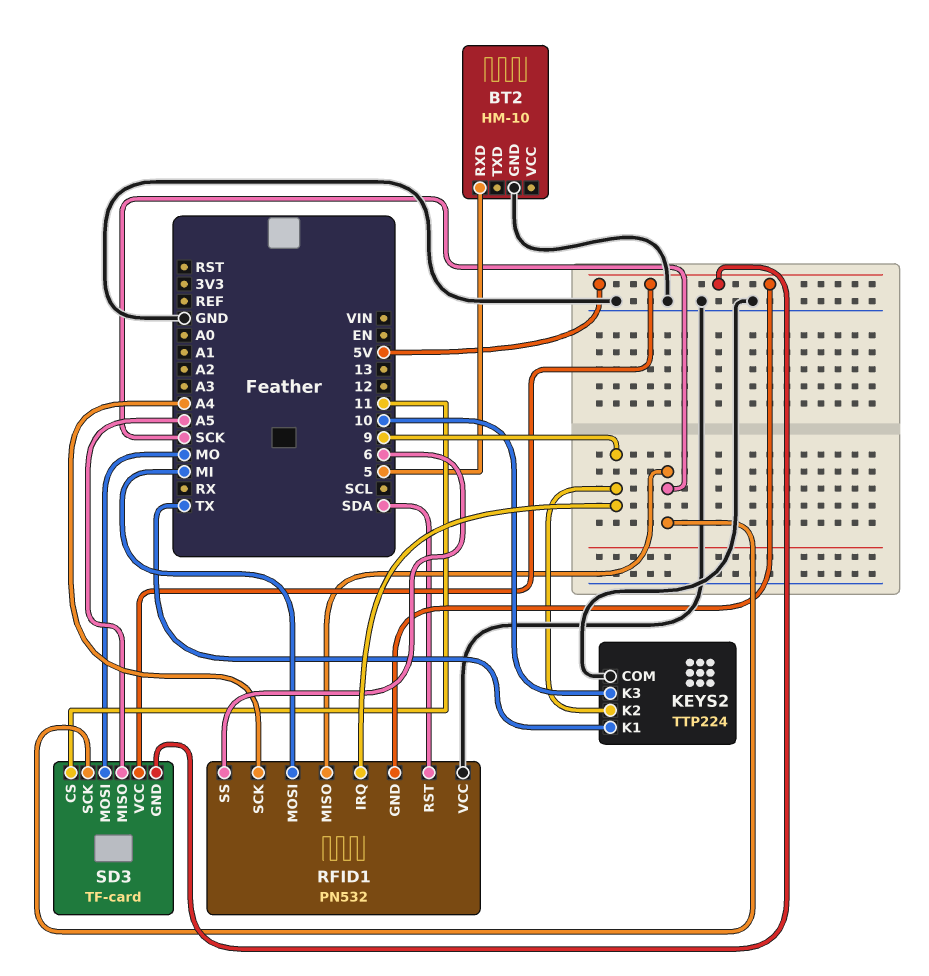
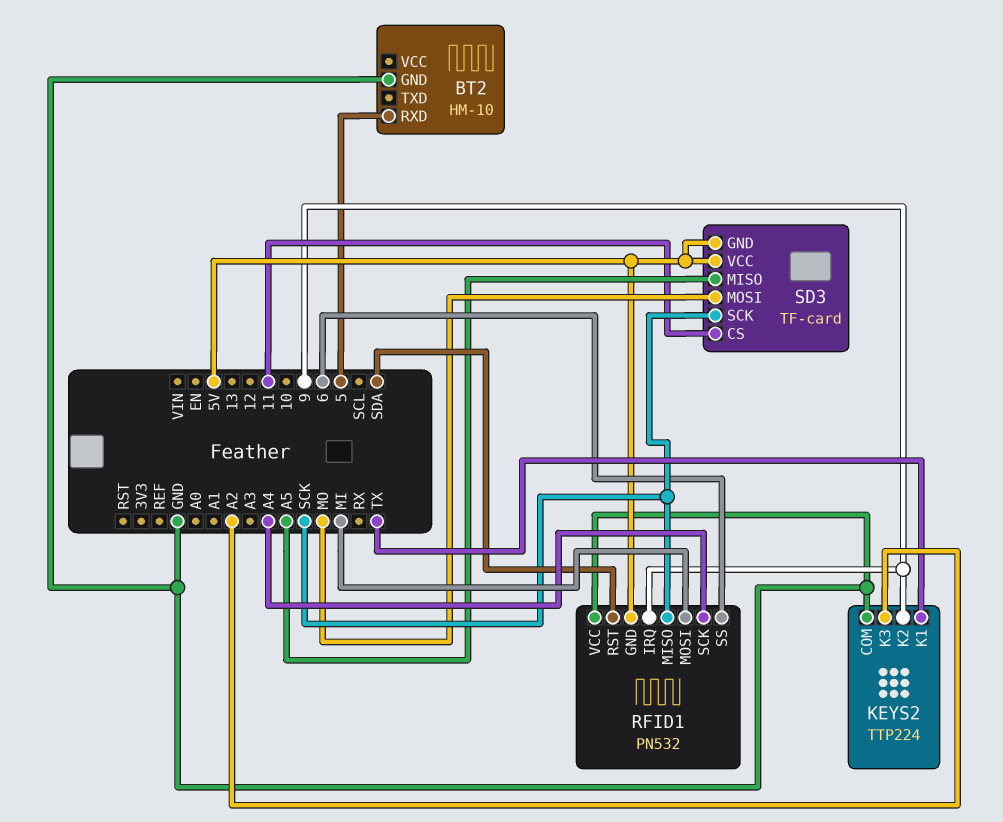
KEYS2 pin K3: 10 -> A2

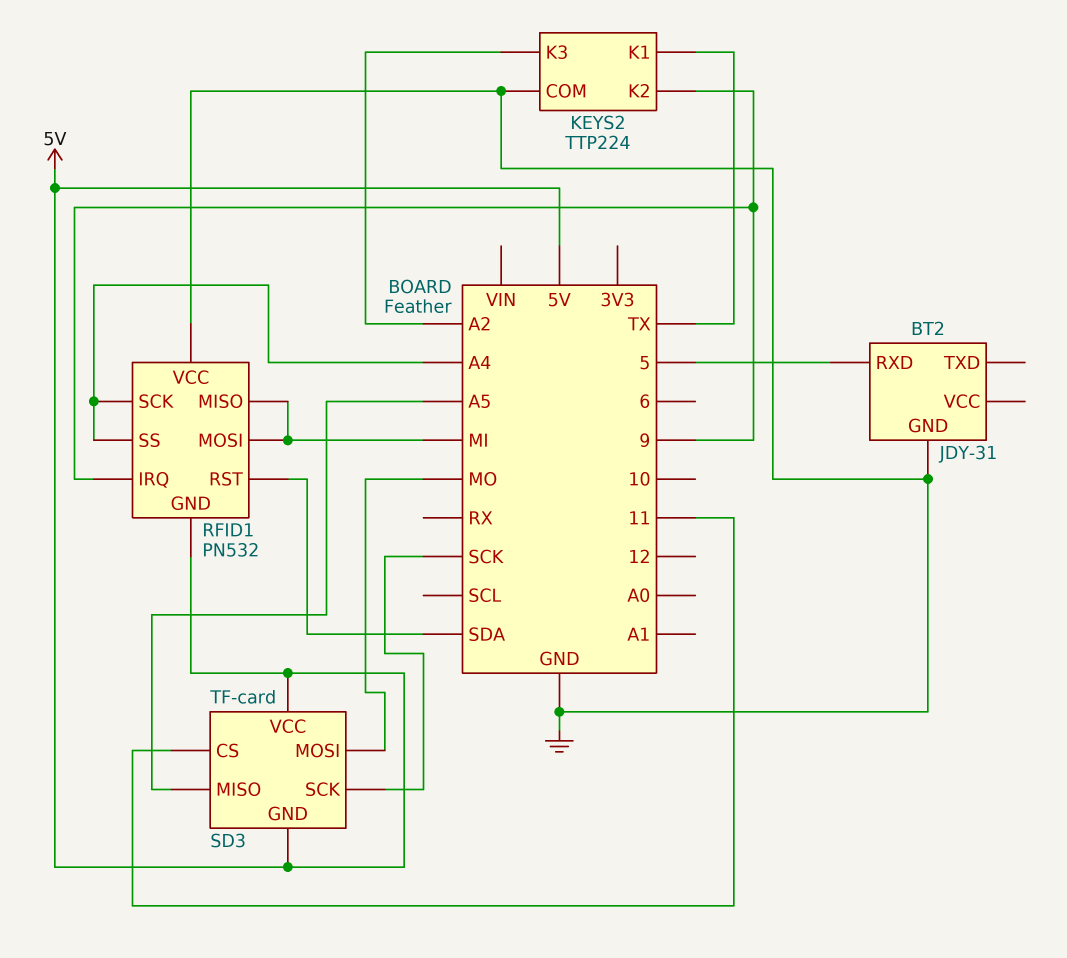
BT2: HM-10 -> JDY-31
RFID1 pin MISO: SCK -> MI
RFID1 pin SS: 6 -> A4

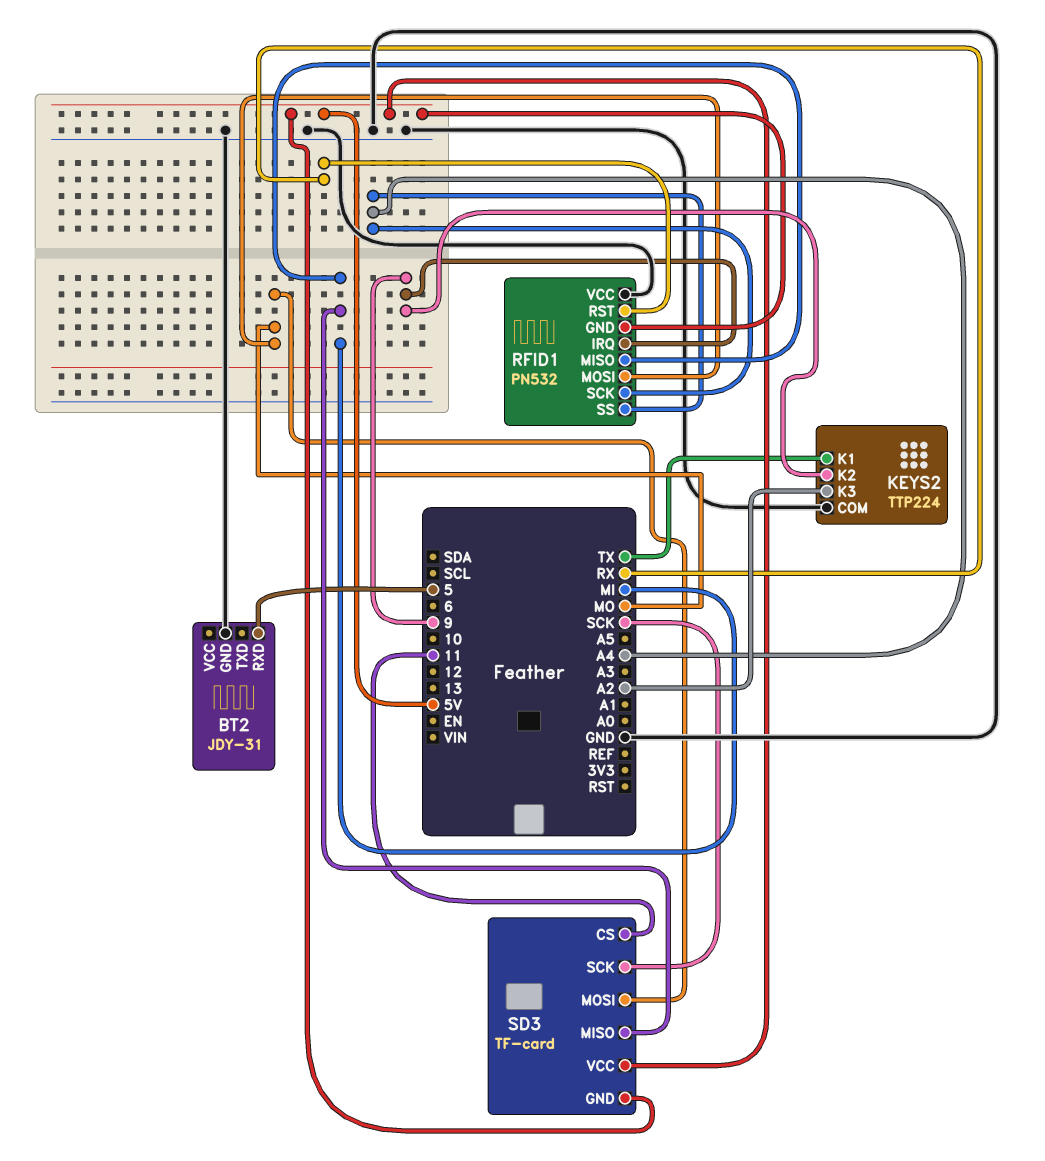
RFID1 pin MOSI: MI -> MO
RFID1 pin RST: SDA -> RX
SD3 pin MISO: A5 -> MI

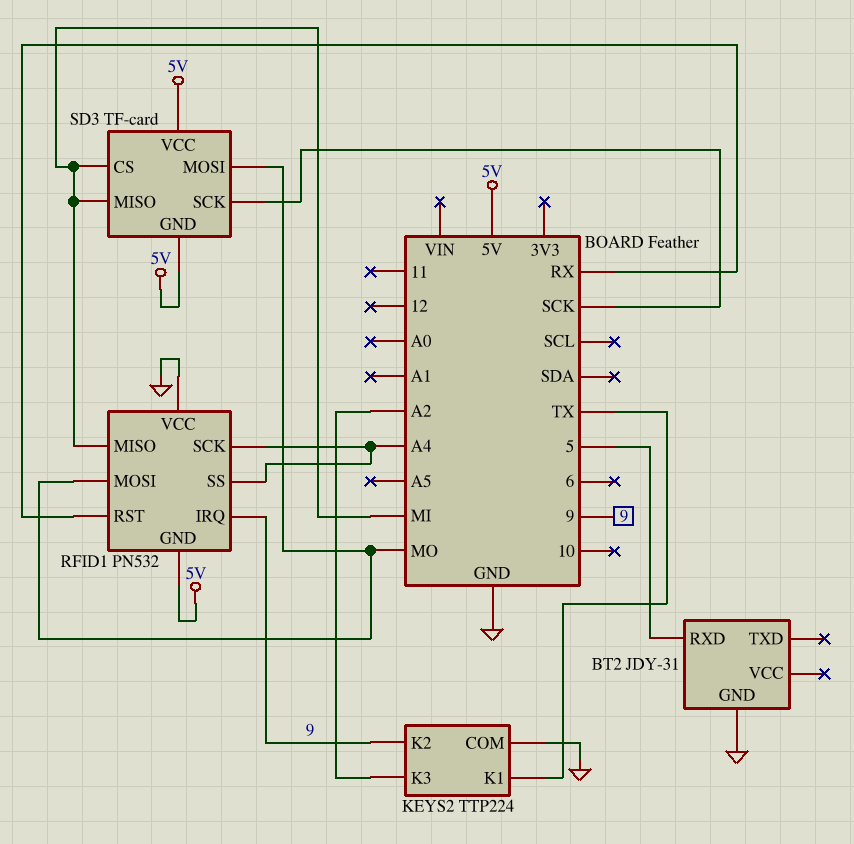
SD3 pin CS: 11 -> MI

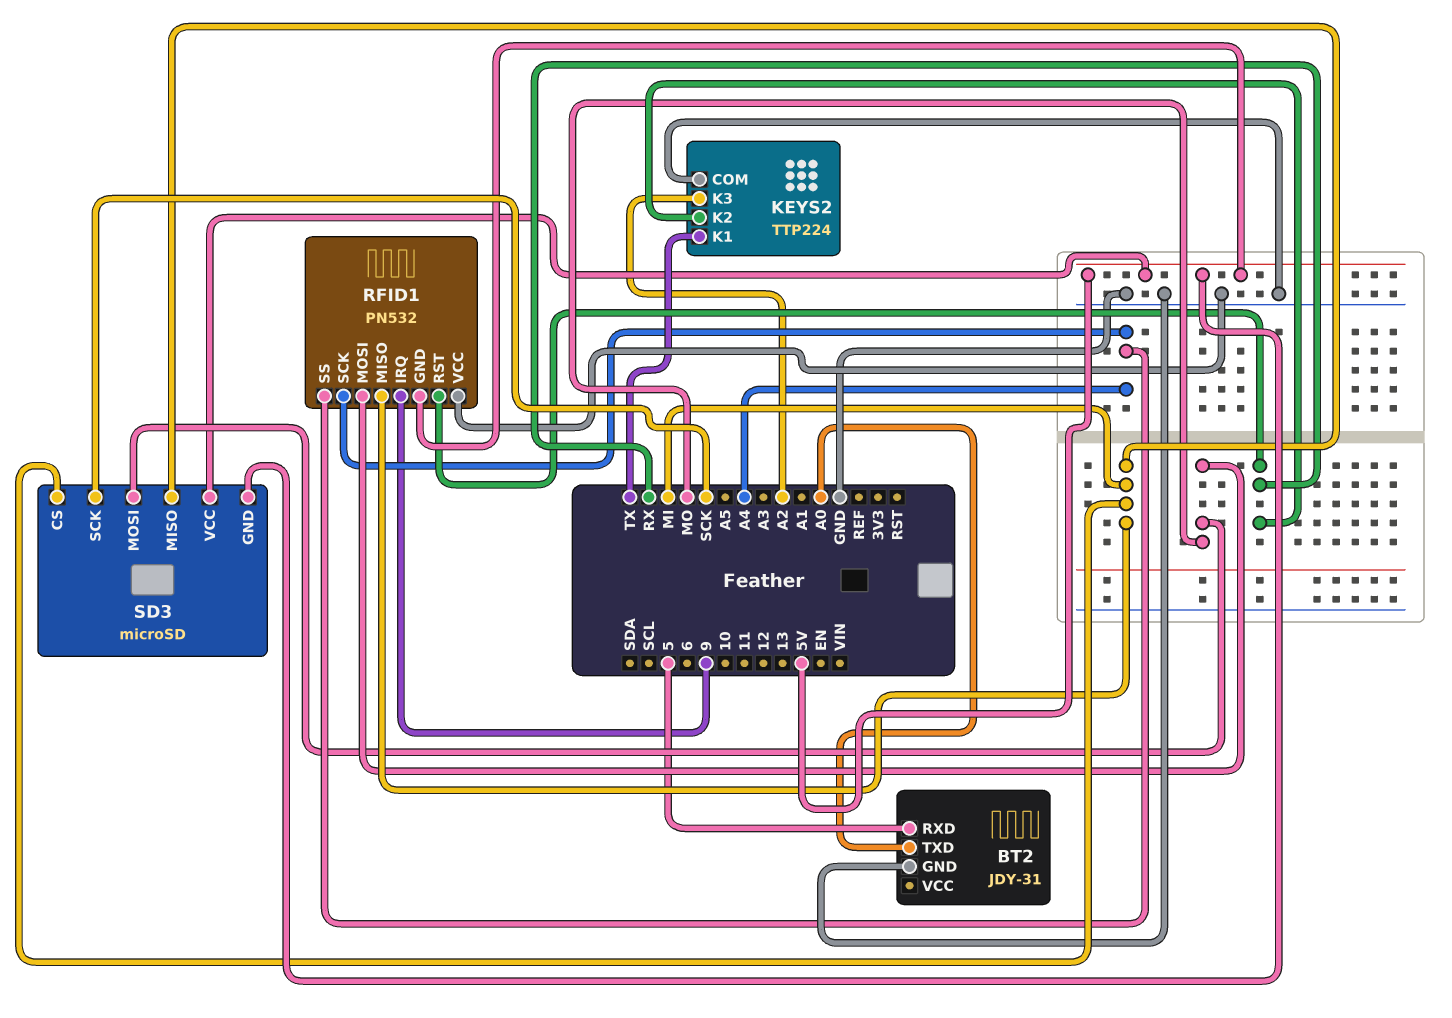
BT2 pin TXD: none -> A0
KEYS2 pin K2: 9 -> RX
SD3: TF-card -> microSD

